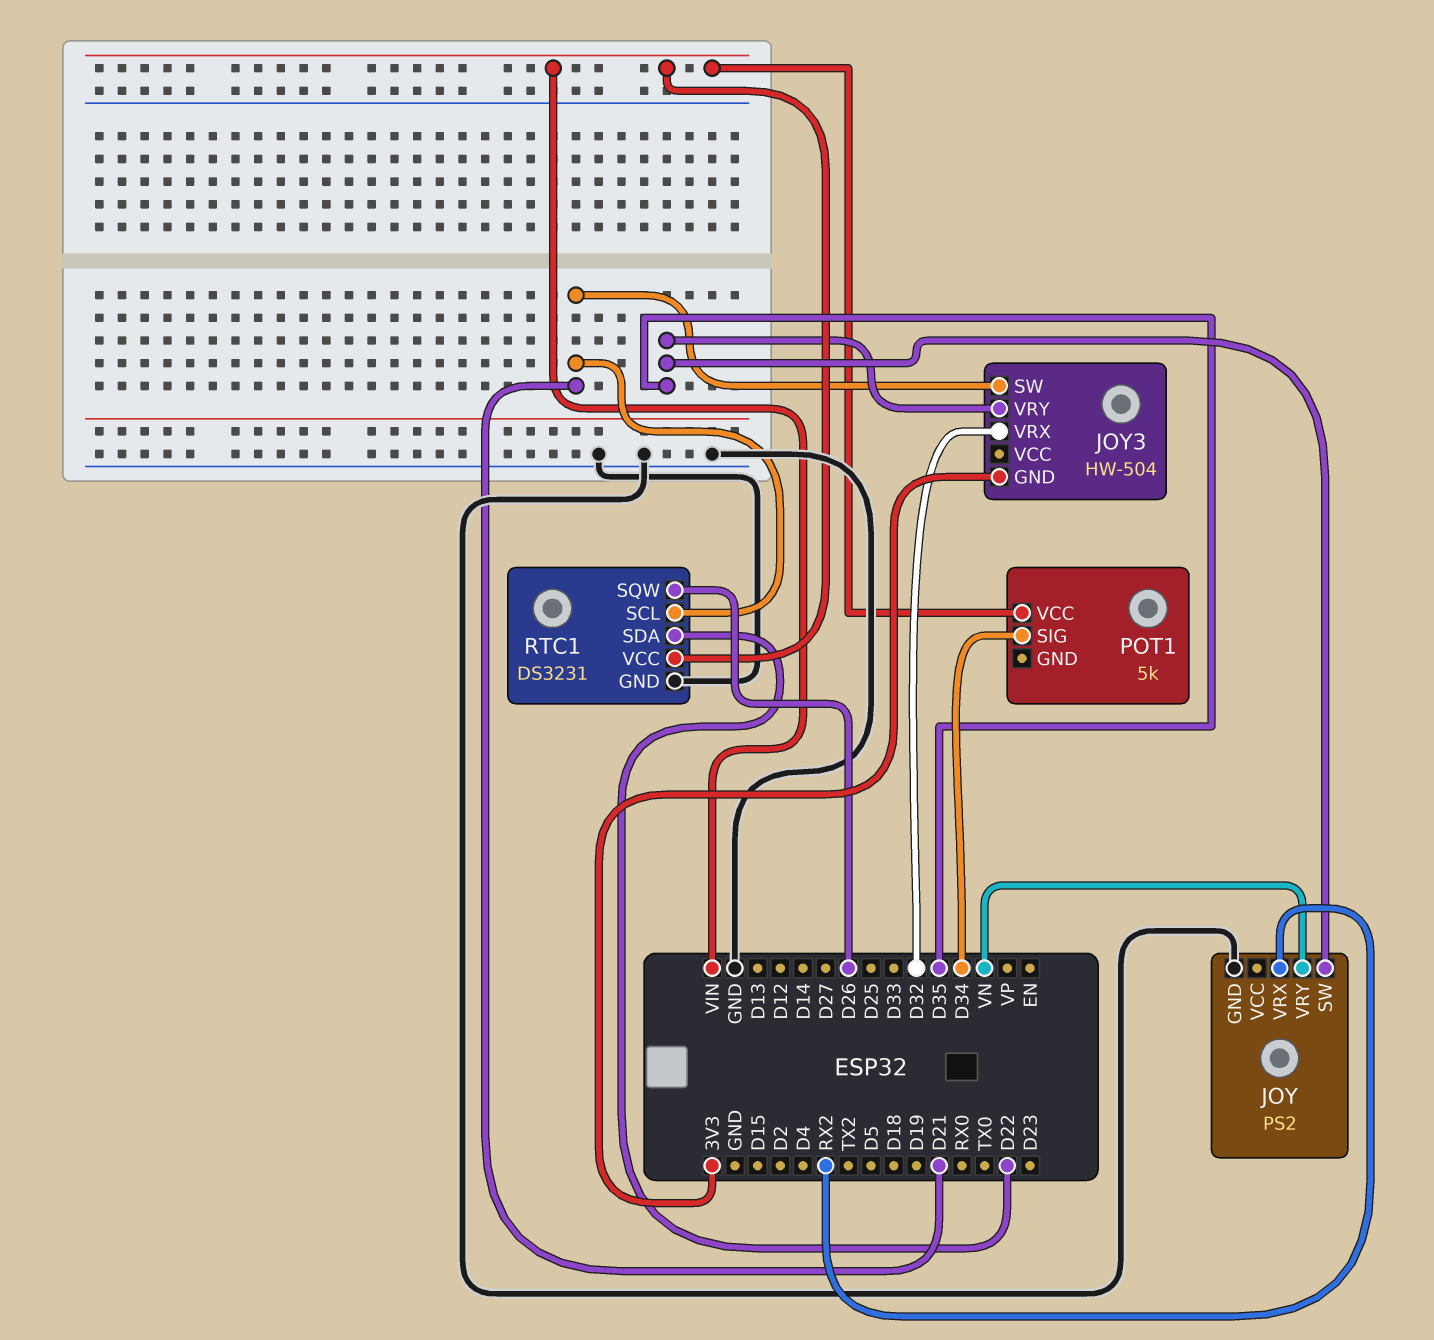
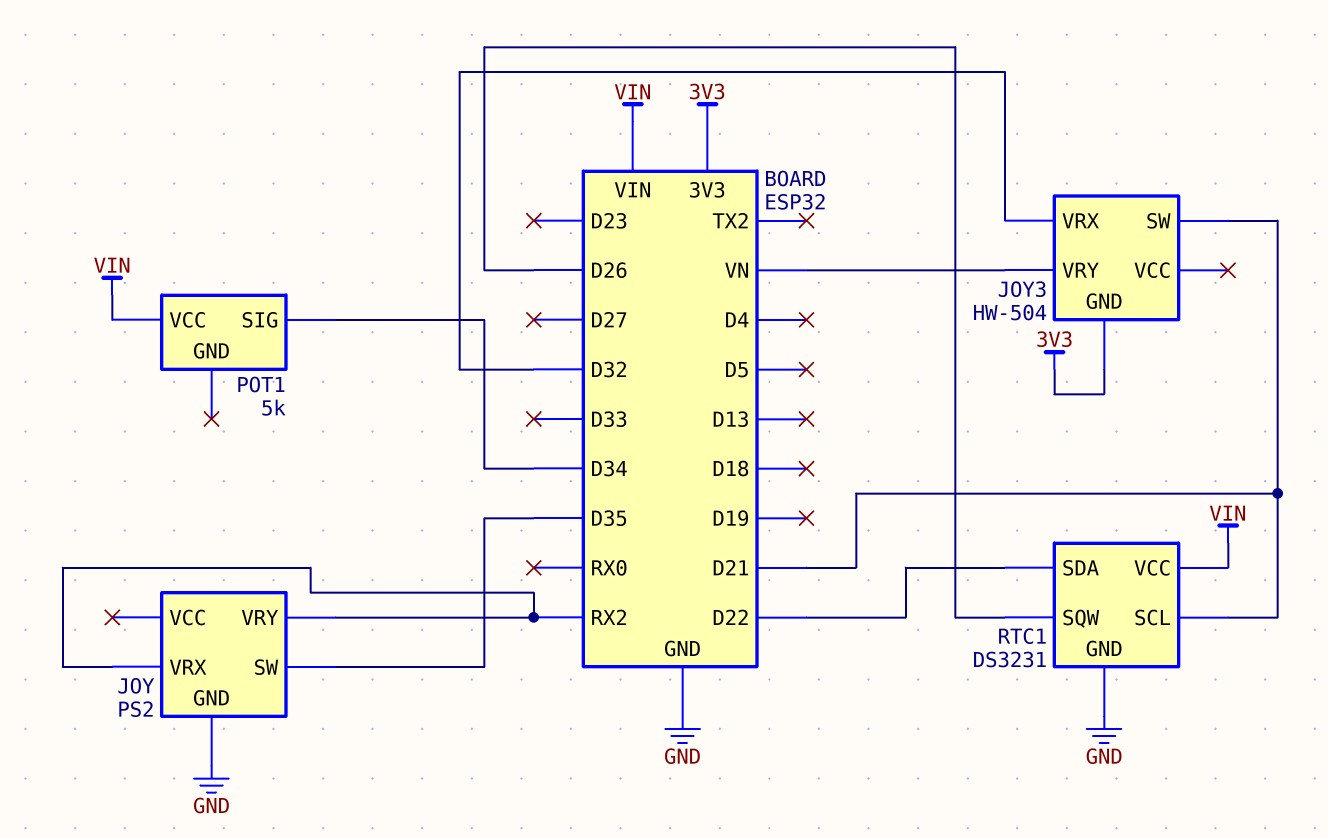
JOY pin VRY: VN -> RX2
JOY3 pin VRY: D35 -> VN

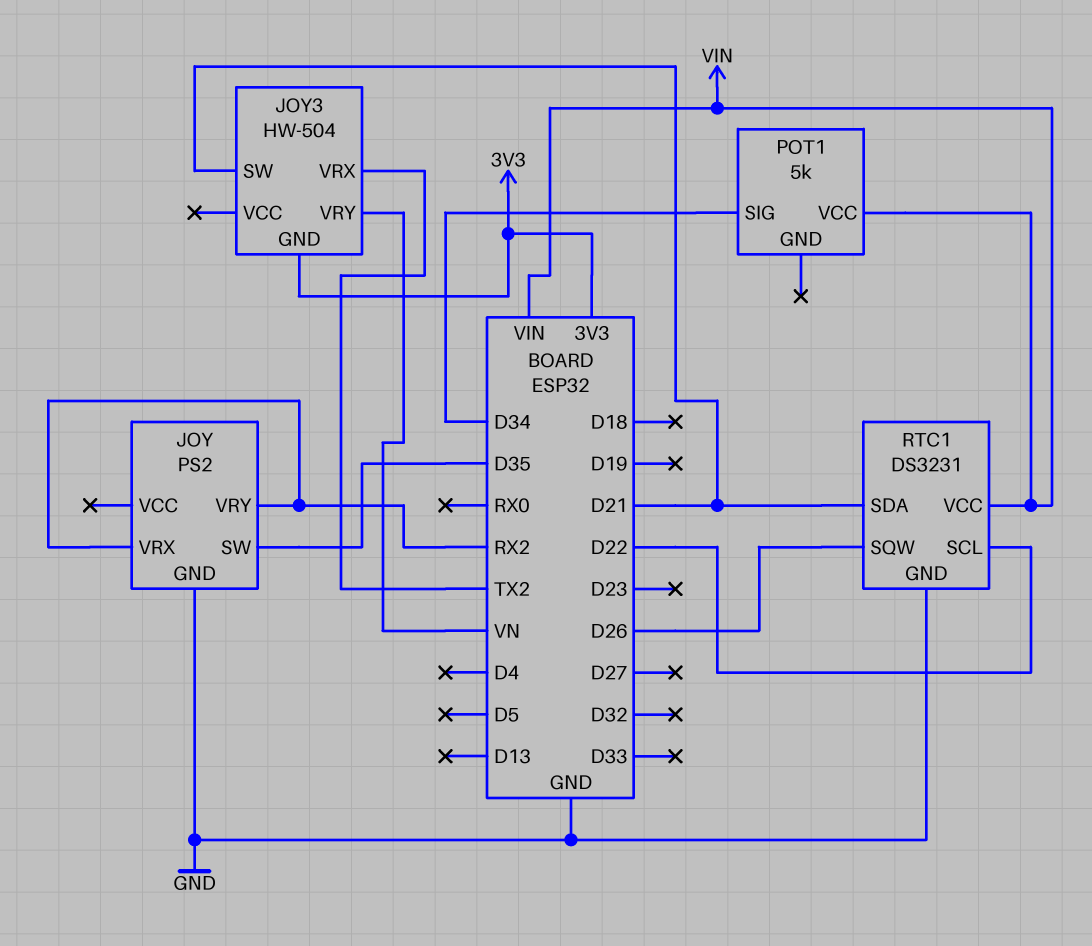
JOY3 pin VRX: D32 -> TX2
RTC1 pin SCL: D21 -> D22
RTC1 pin SDA: D22 -> D21

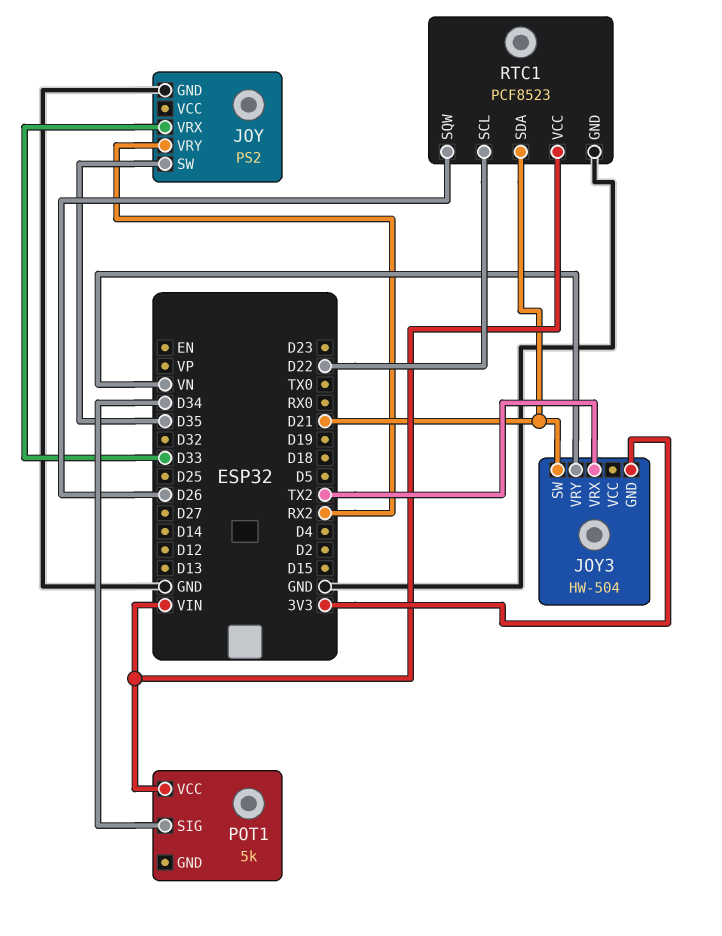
JOY pin VRX: RX2 -> D33
RTC1: DS3231 -> PCF8523

